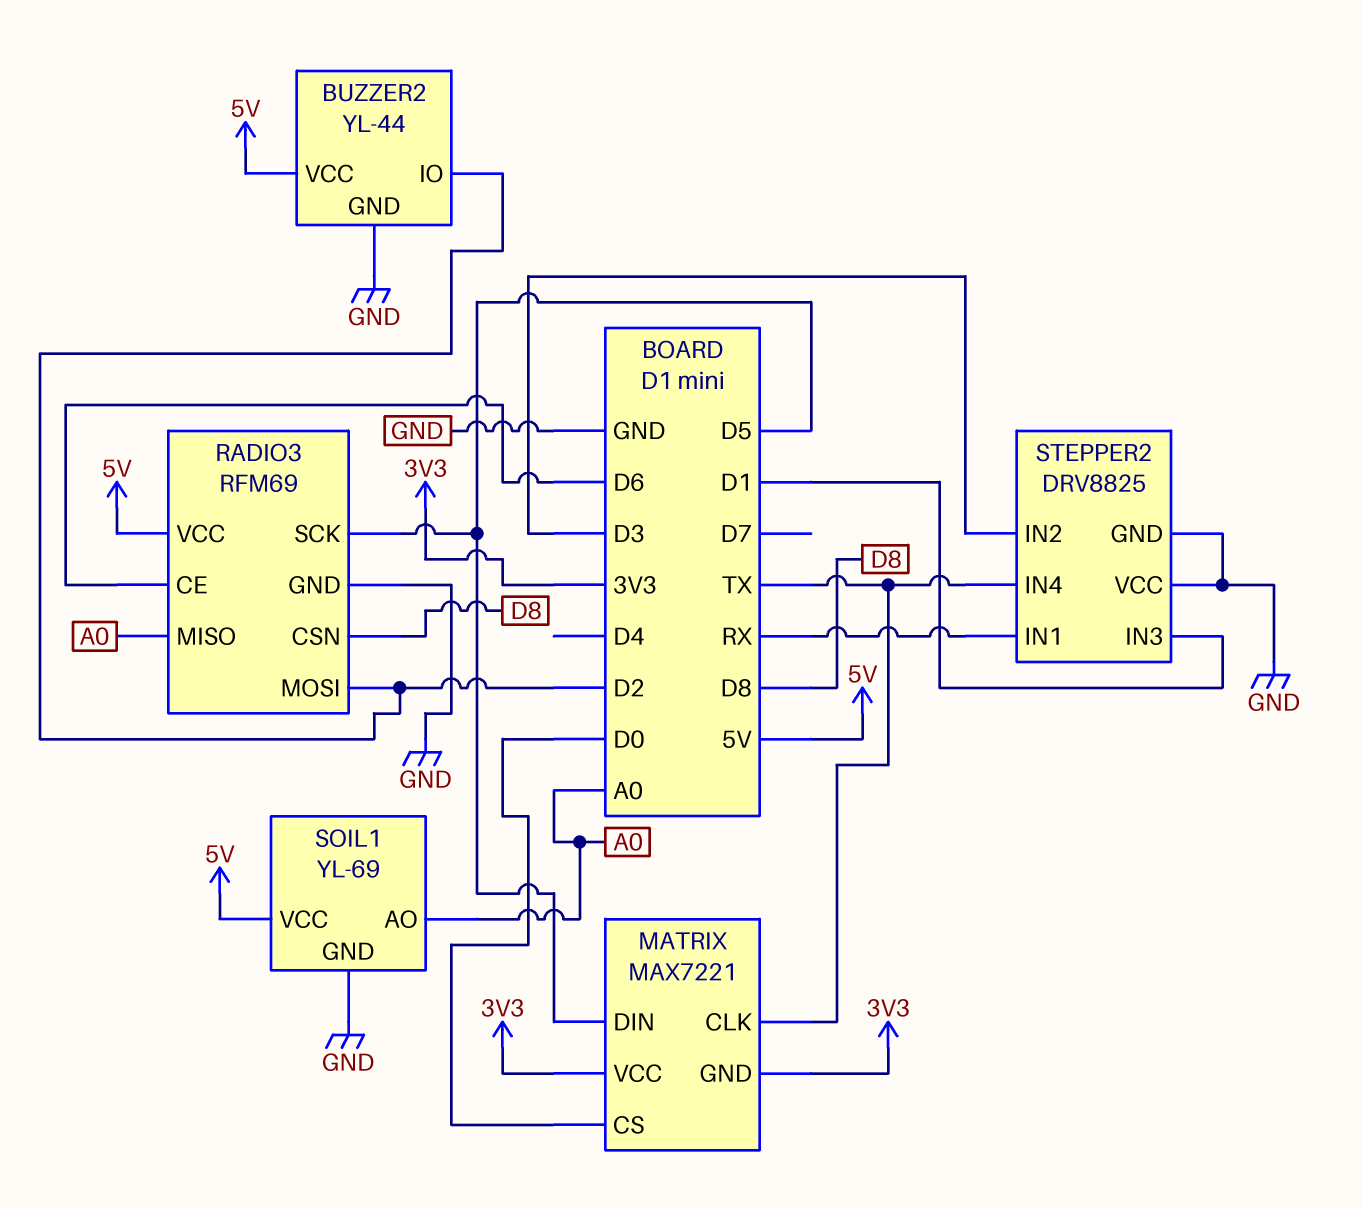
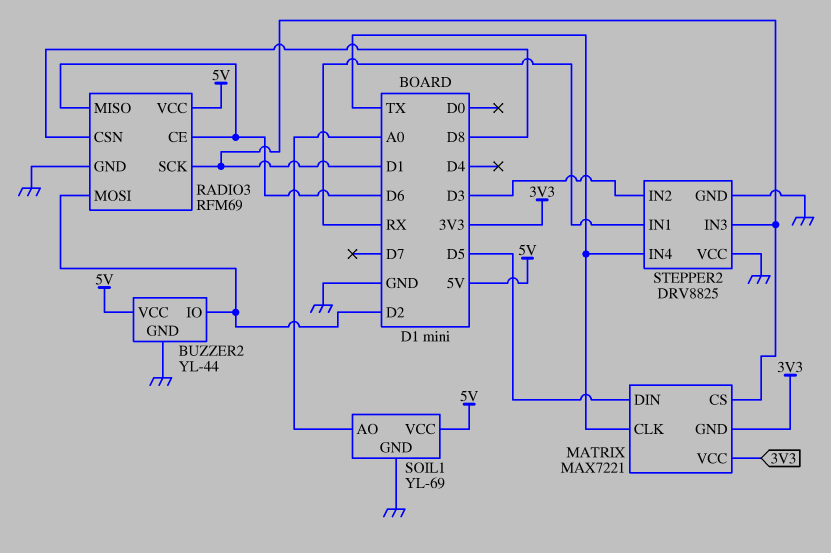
MATRIX pin CS: D0 -> D1
RADIO3 pin MISO: A0 -> D6
RADIO3 pin SCK: D5 -> D1

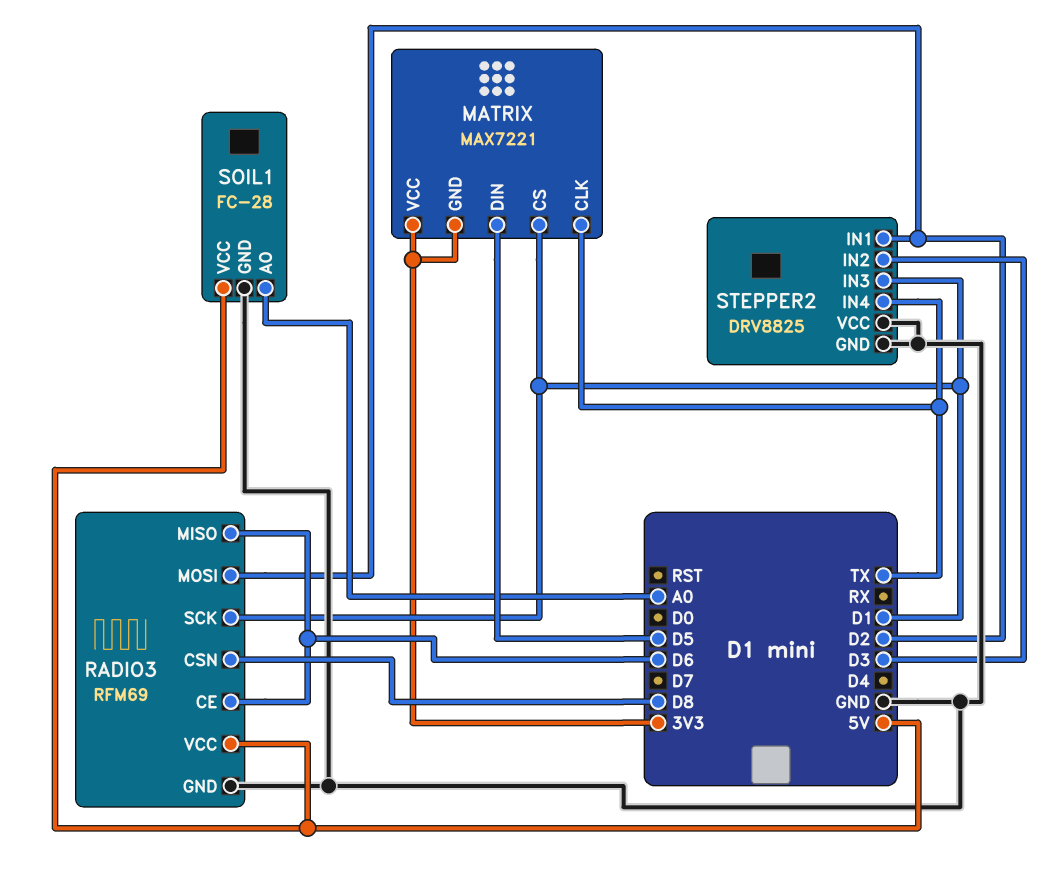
BUZZER2: YL-44 -> none
BUZZER2 pin GND: GND -> none
BUZZER2 pin IO: D2 -> none
BUZZER2 pin VCC: 5V -> none
SOIL1: YL-69 -> FC-28
STEPPER2 pin IN1: RX -> D2

